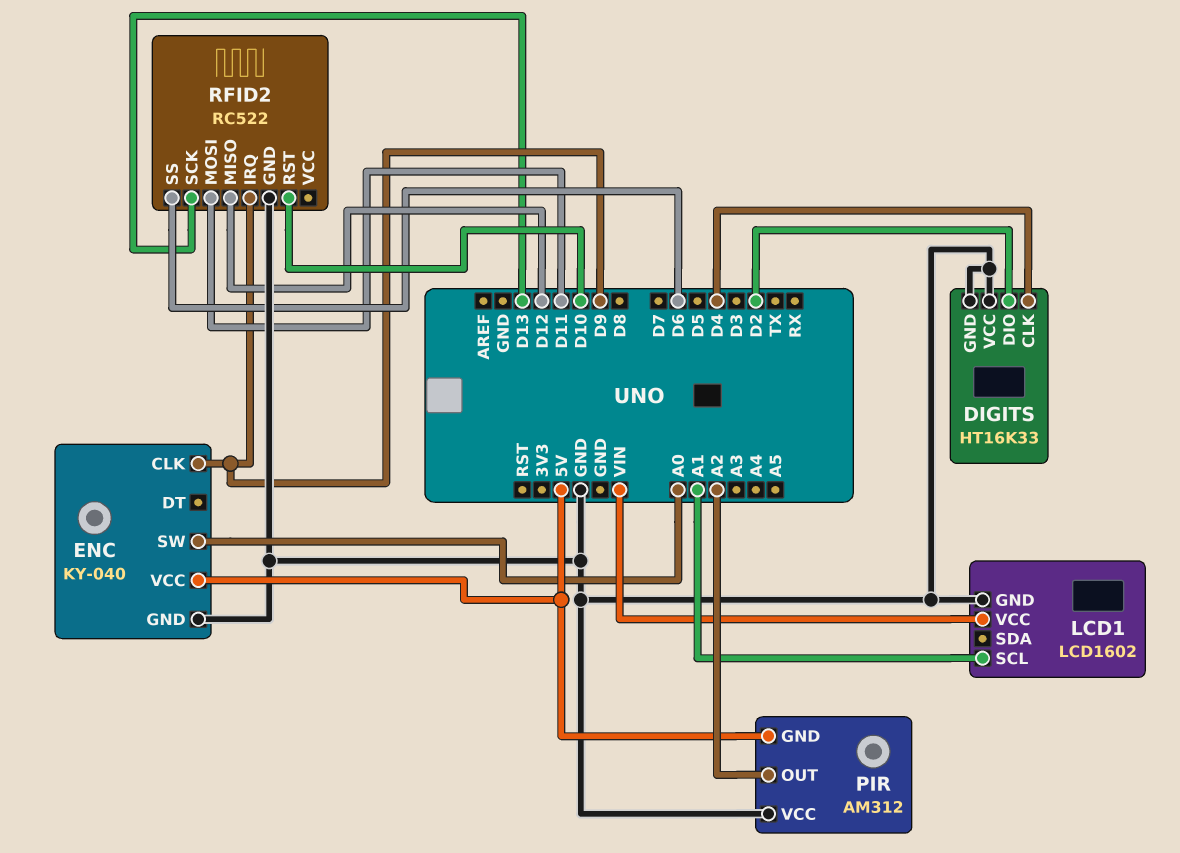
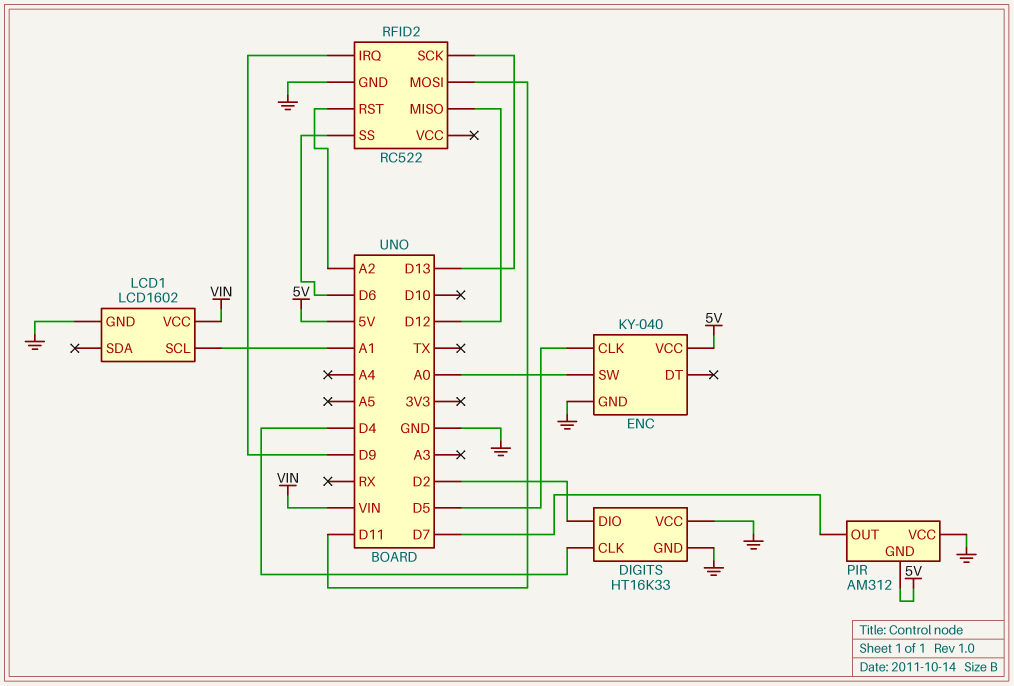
ENC pin CLK: D9 -> D5
PIR pin OUT: A2 -> D7
RFID2 pin RST: D10 -> A2

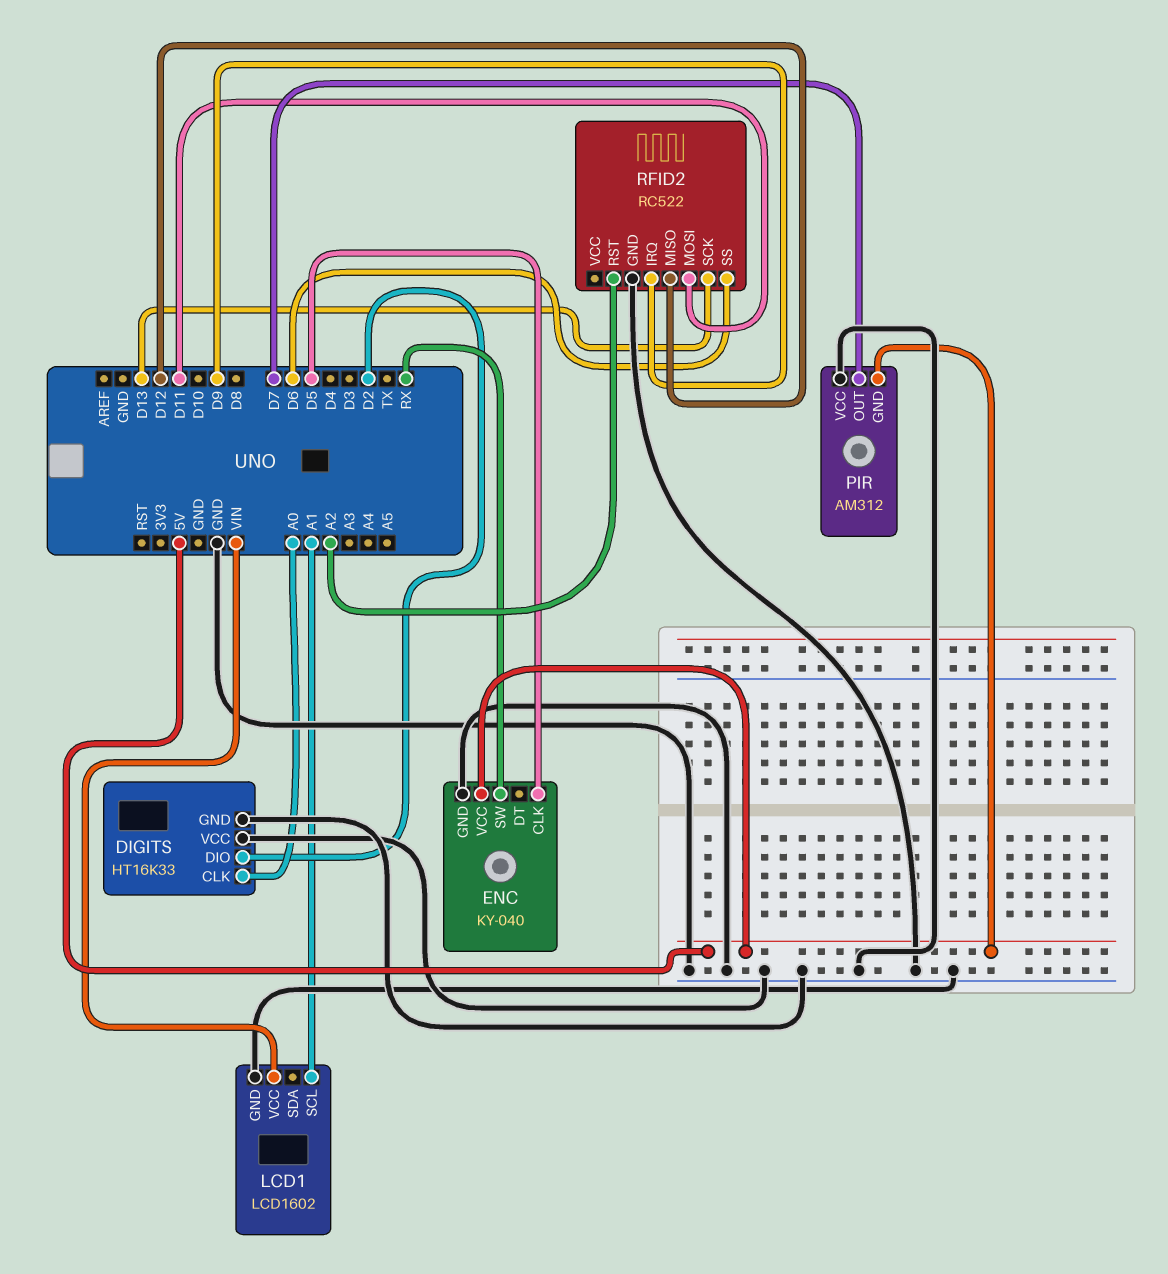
DIGITS pin CLK: D4 -> A0
ENC pin SW: A0 -> RX

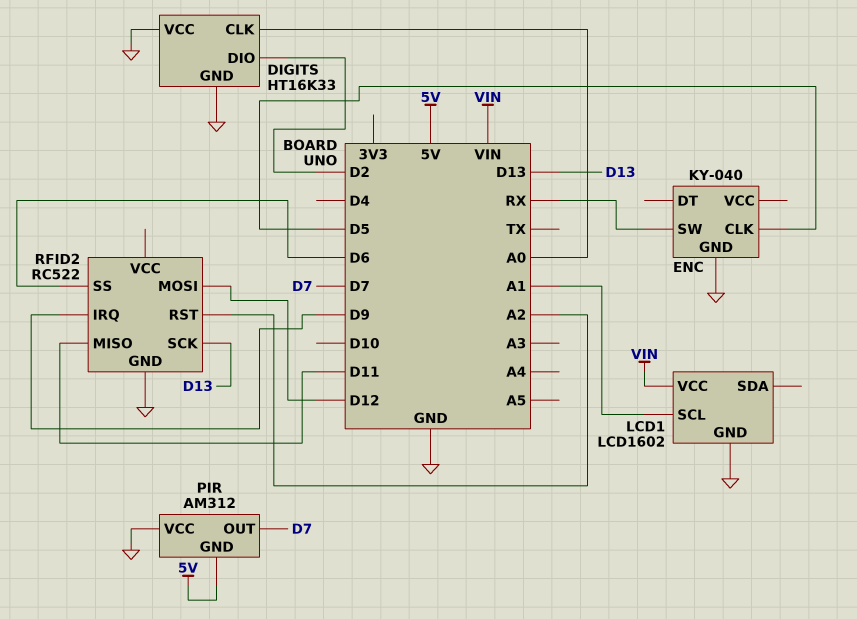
ENC pin VCC: 5V -> none
RFID2 pin MISO: D12 -> D11
RFID2 pin MOSI: D11 -> D12

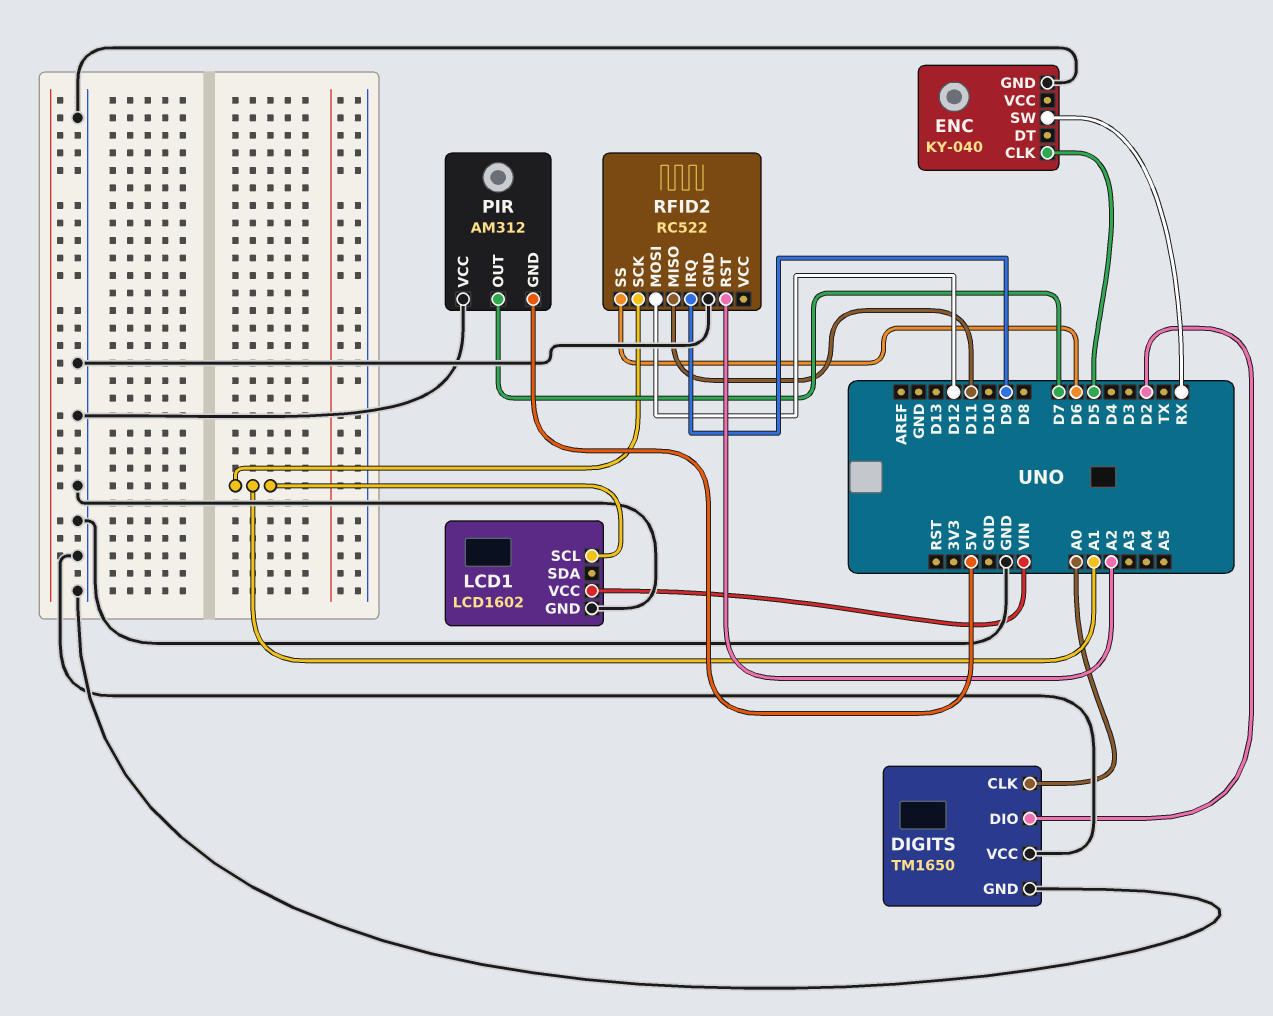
DIGITS: HT16K33 -> TM1650
RFID2 pin SCK: D13 -> A1

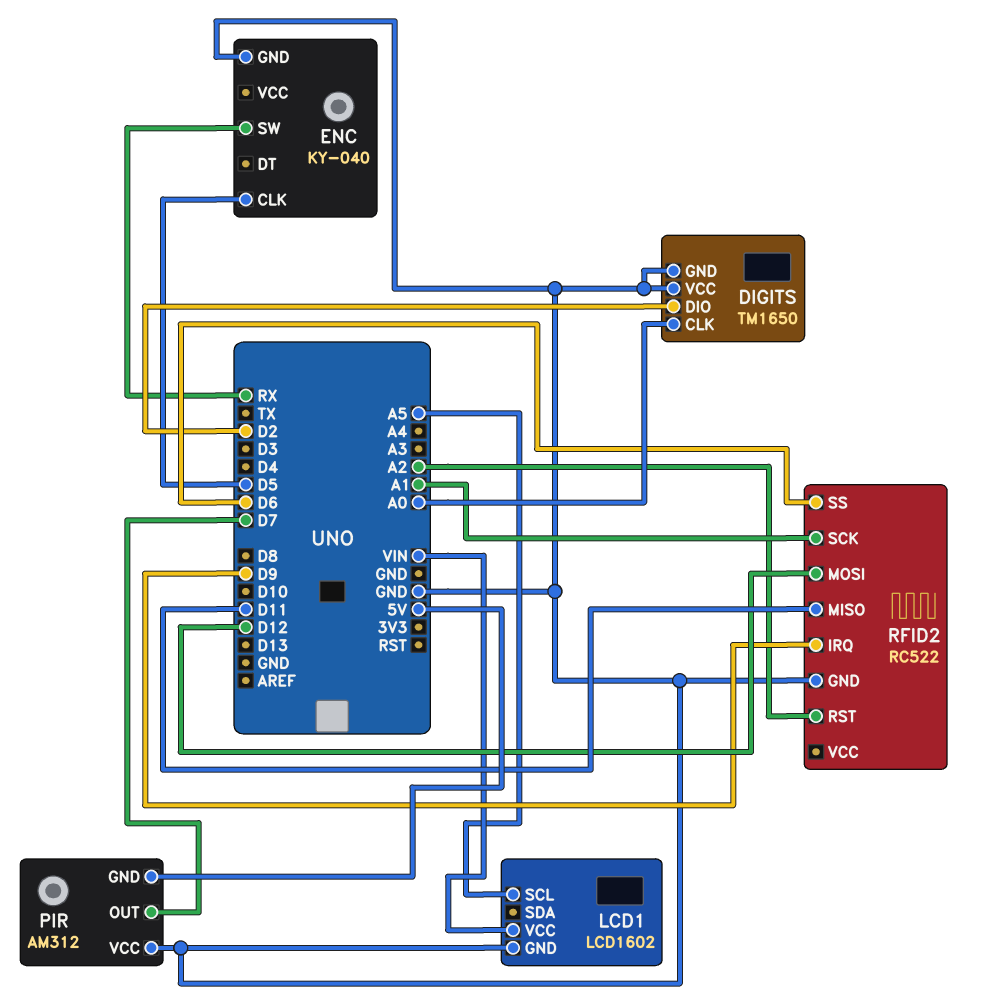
LCD1 pin SCL: A1 -> A5

